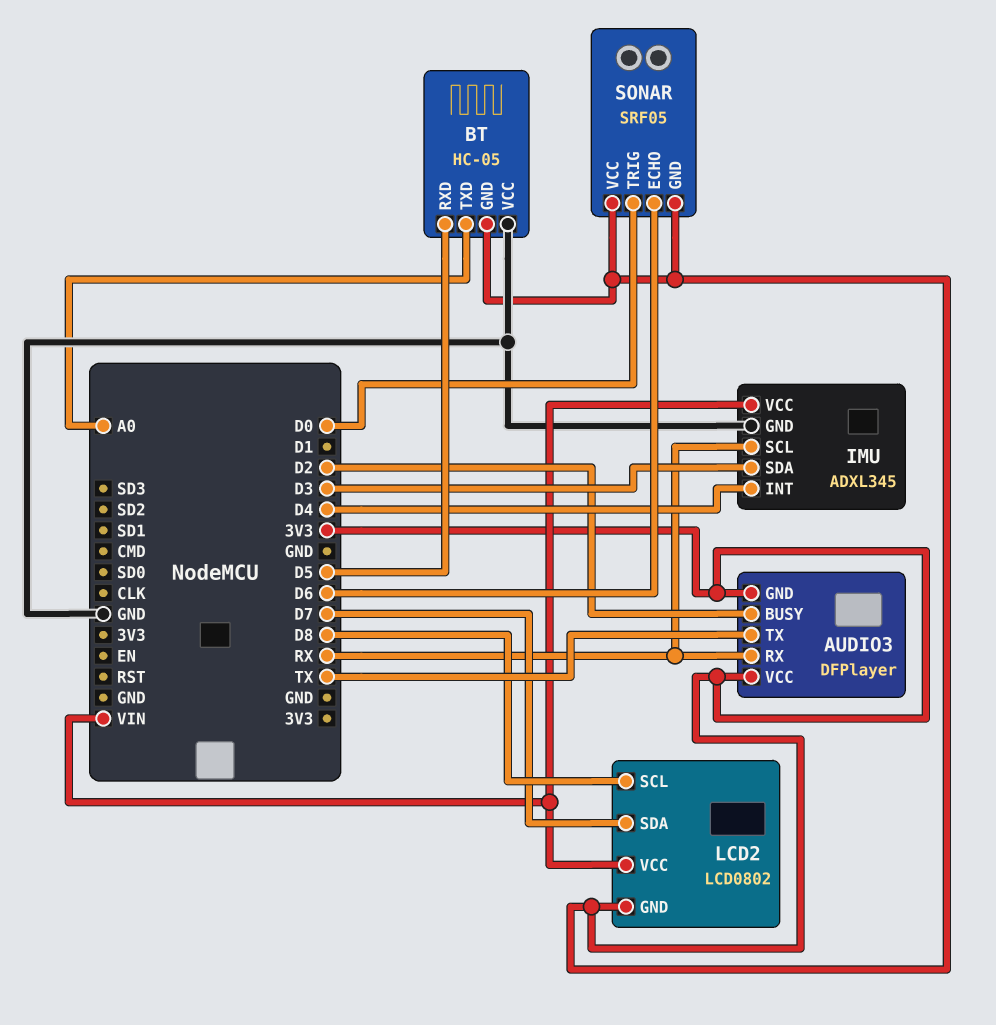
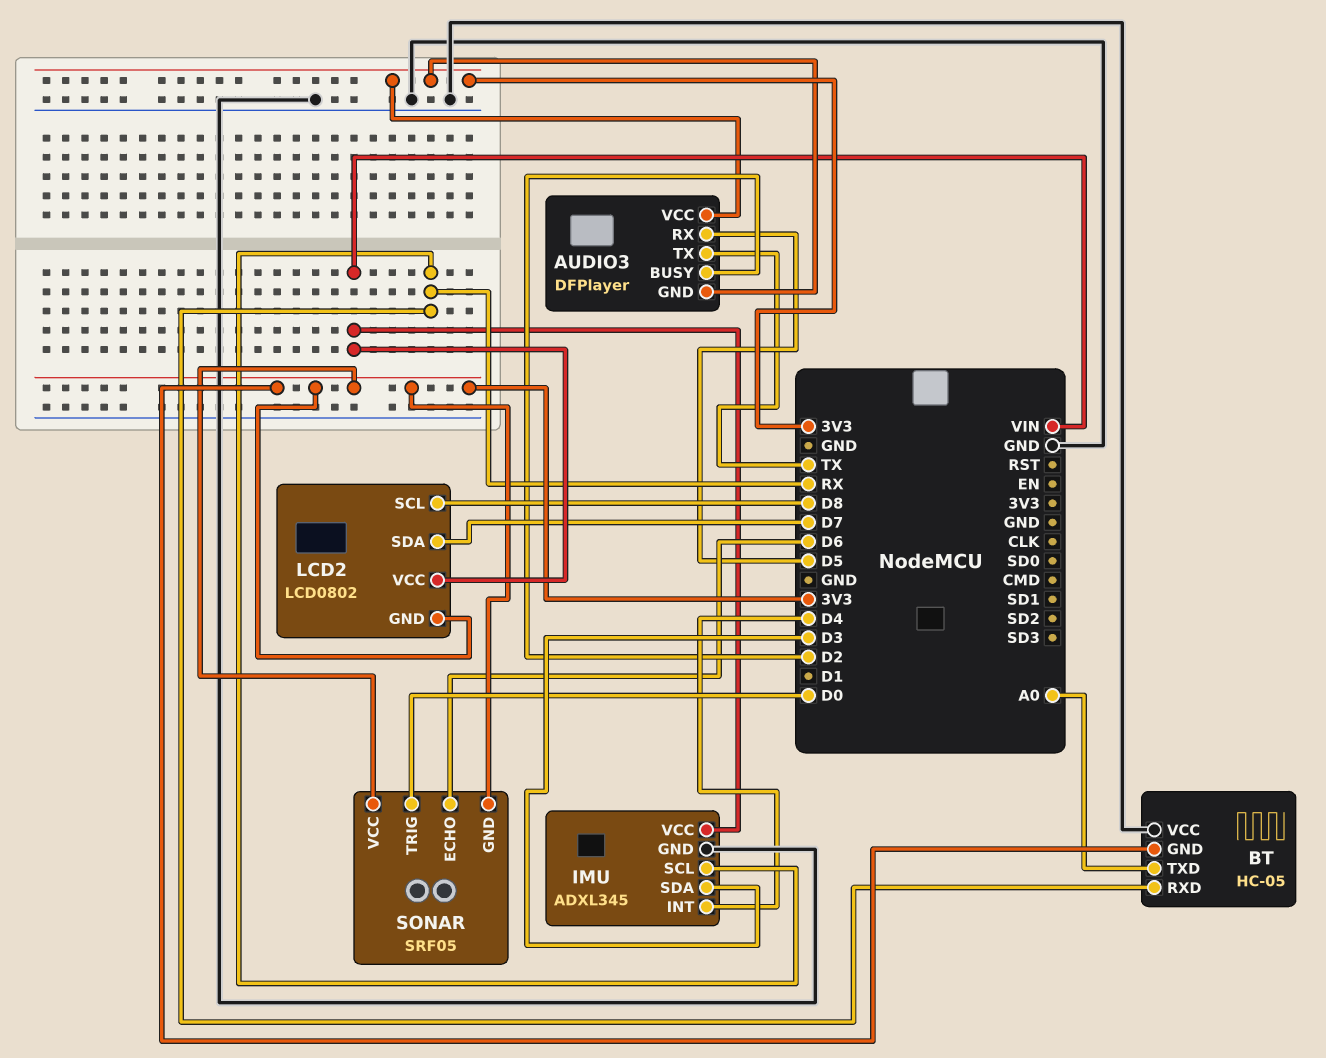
AUDIO3 pin RX: RX -> D5
BT pin RXD: D5 -> RX

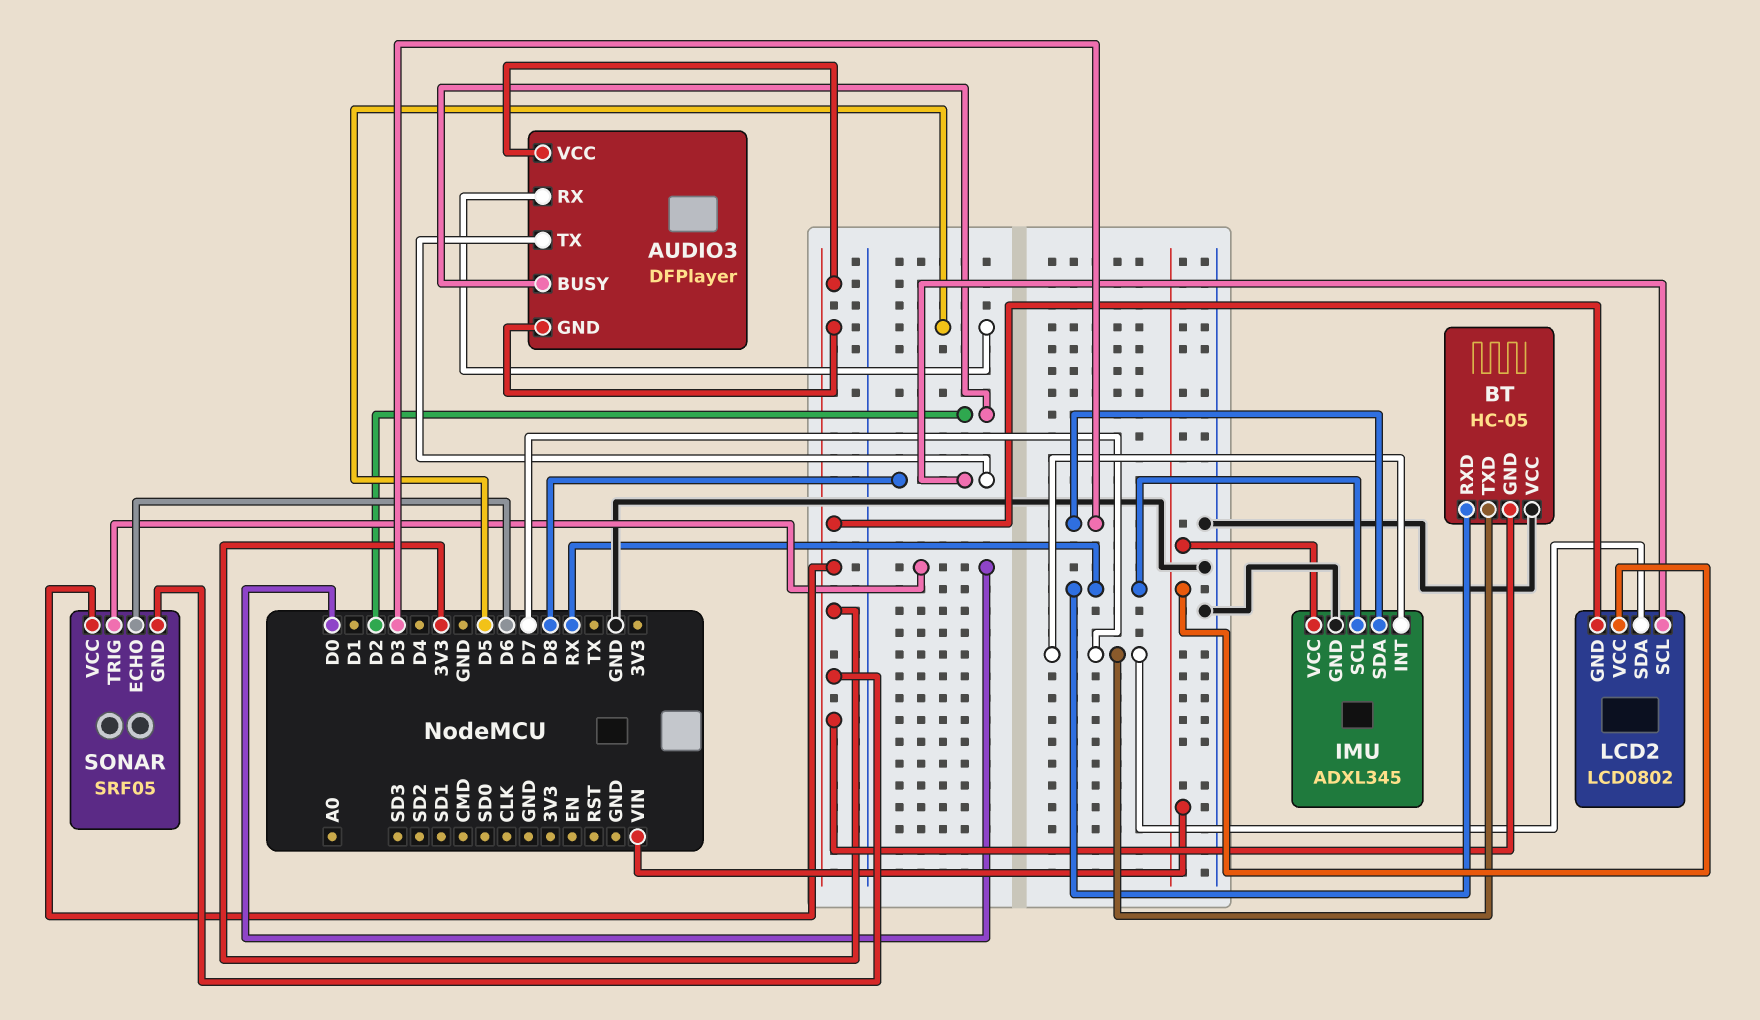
AUDIO3 pin TX: TX -> D8
BT pin TXD: A0 -> D7
IMU pin INT: D4 -> D7

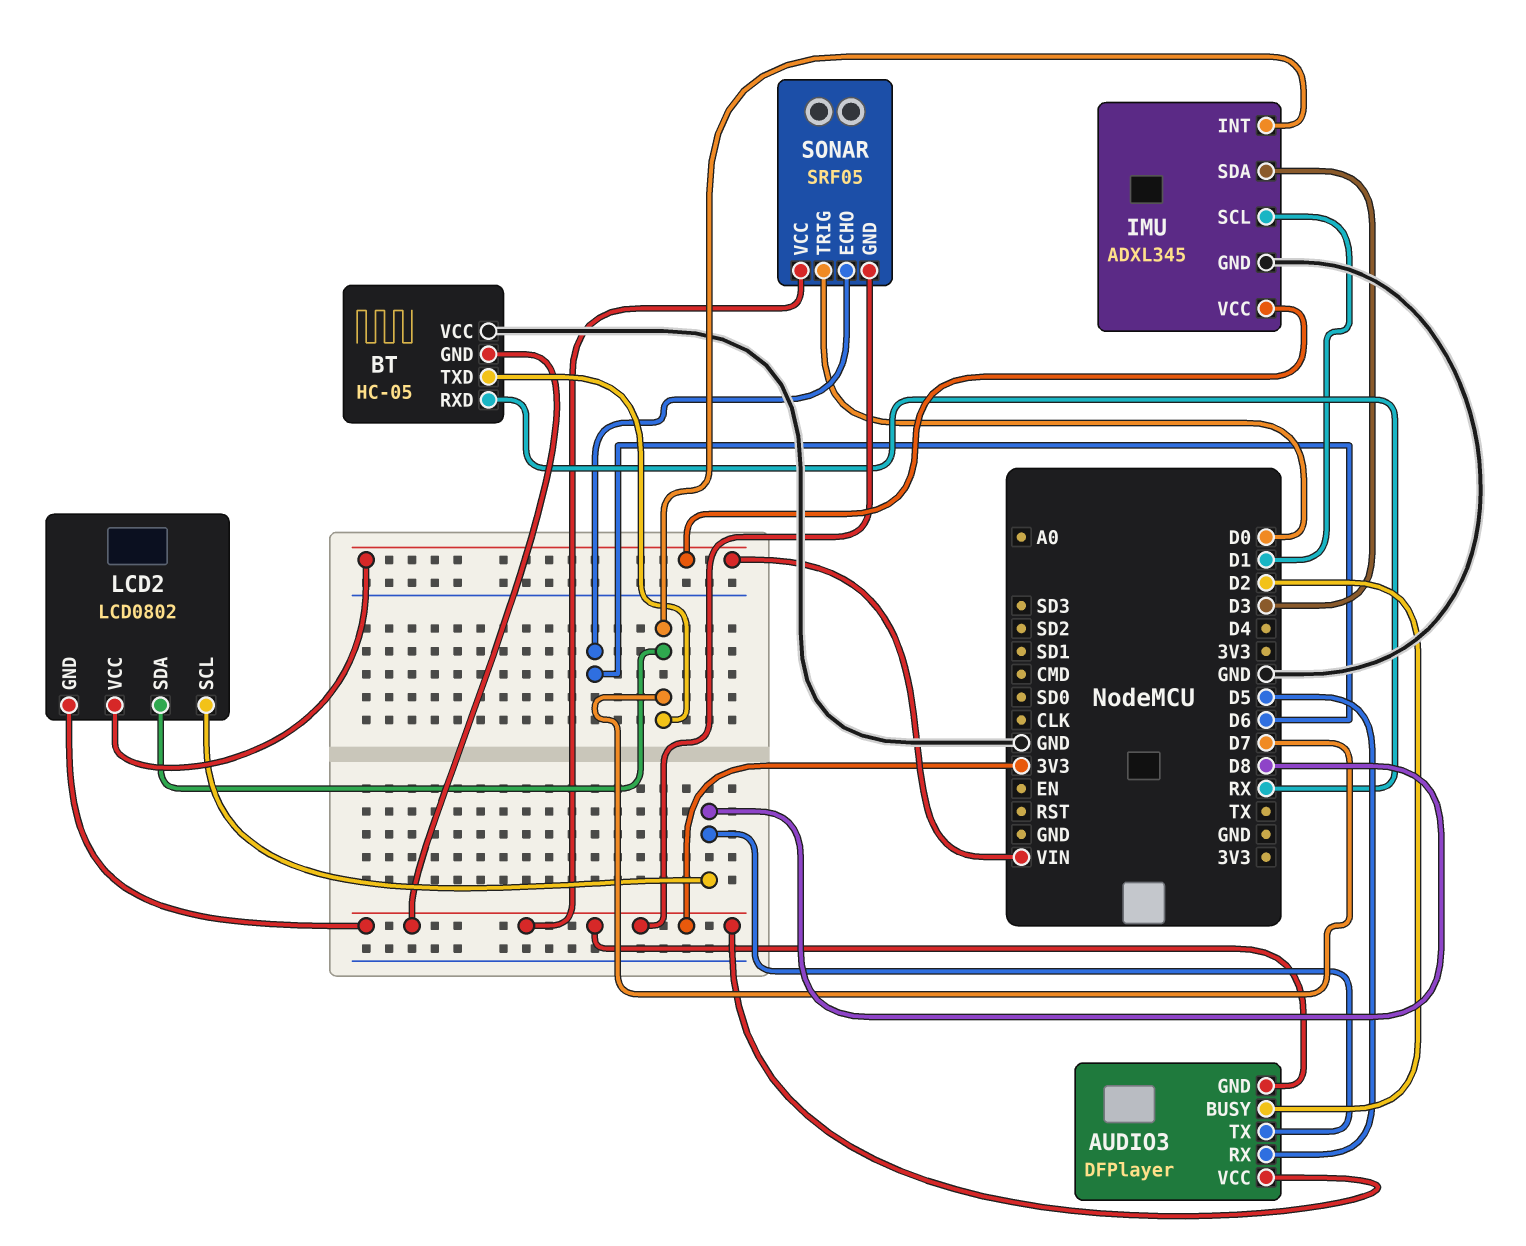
IMU pin SCL: RX -> D1

